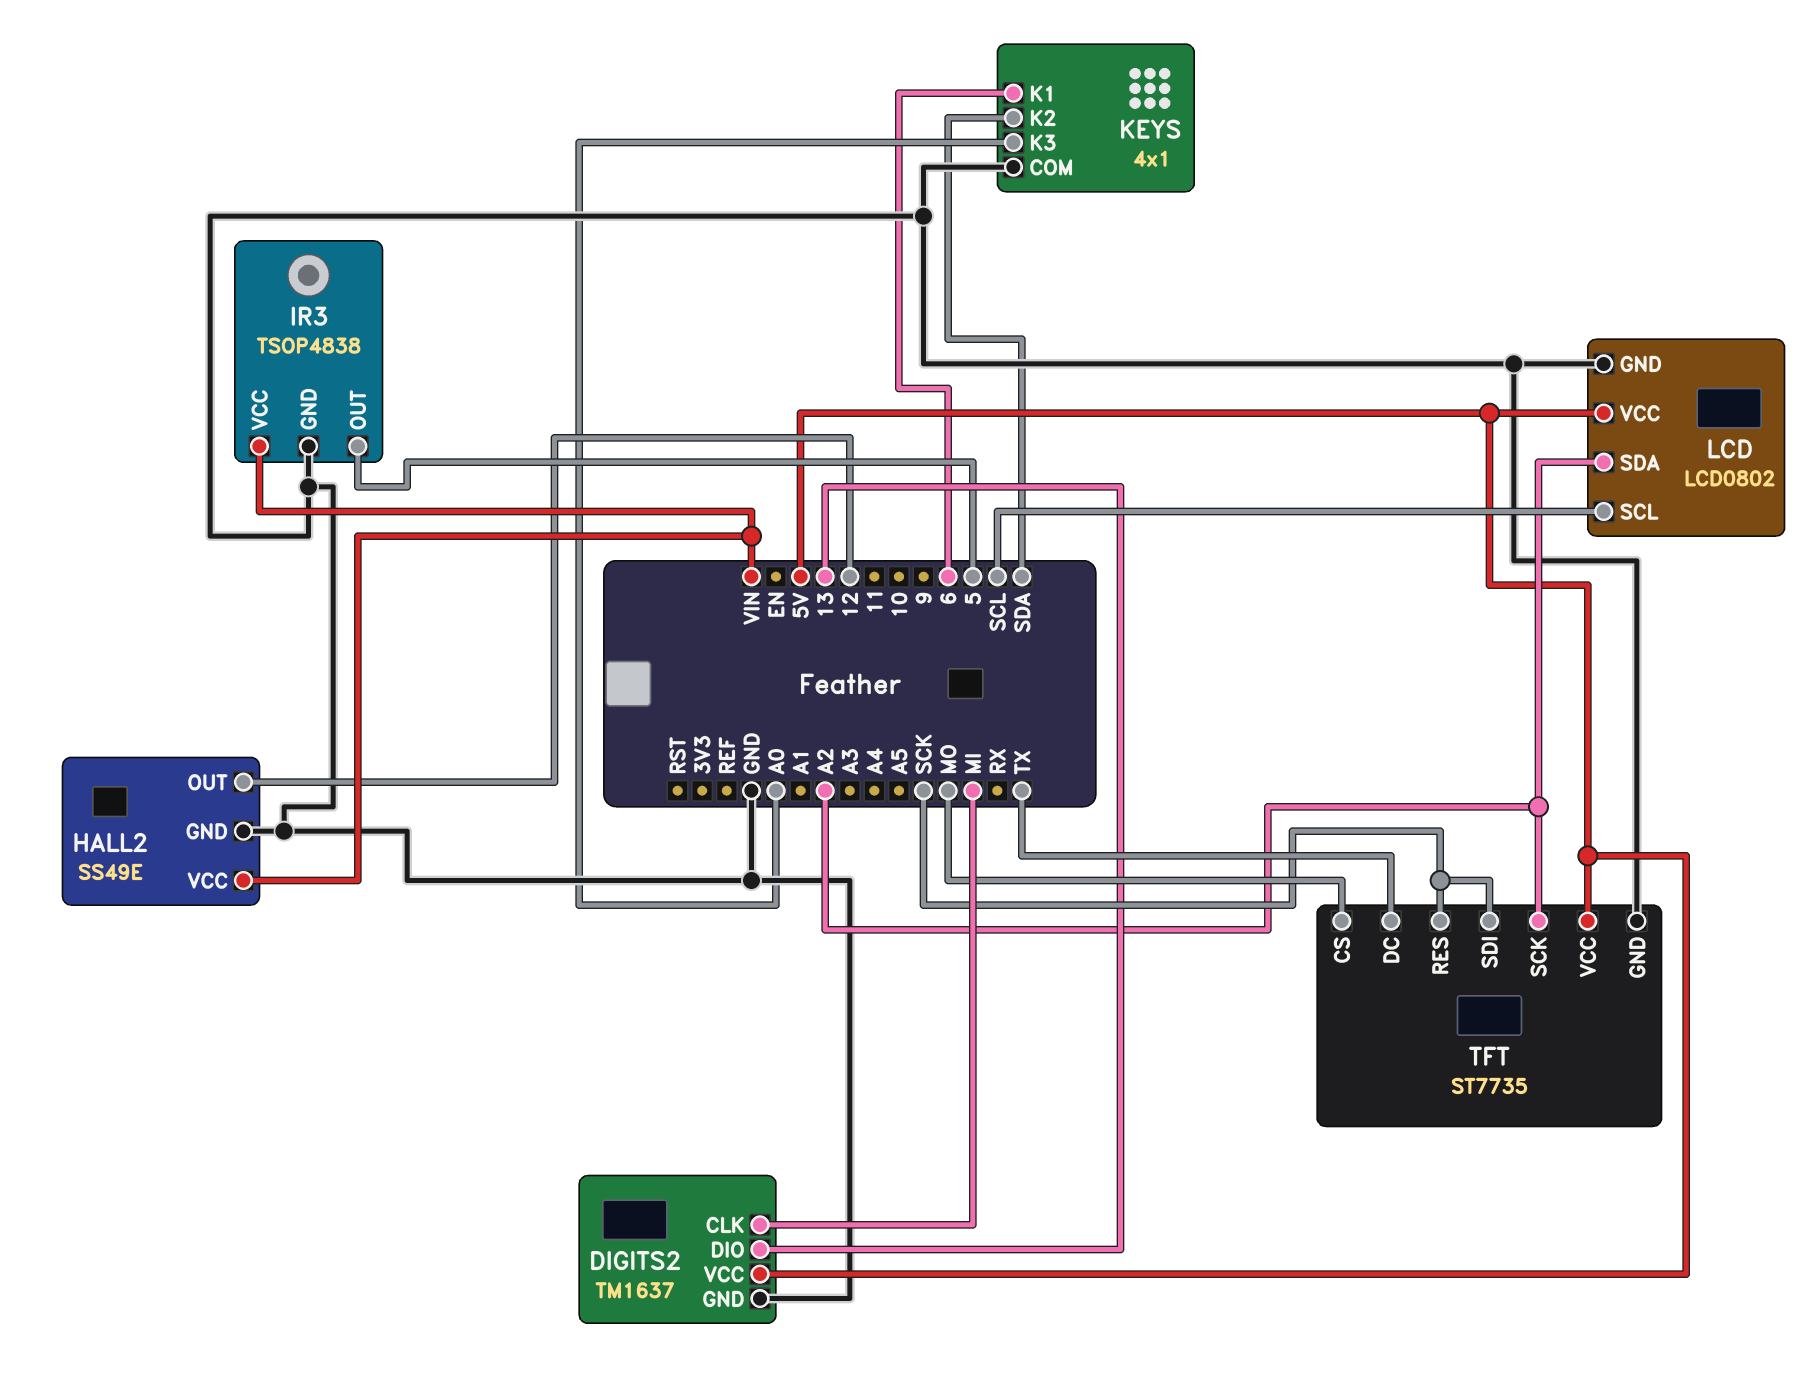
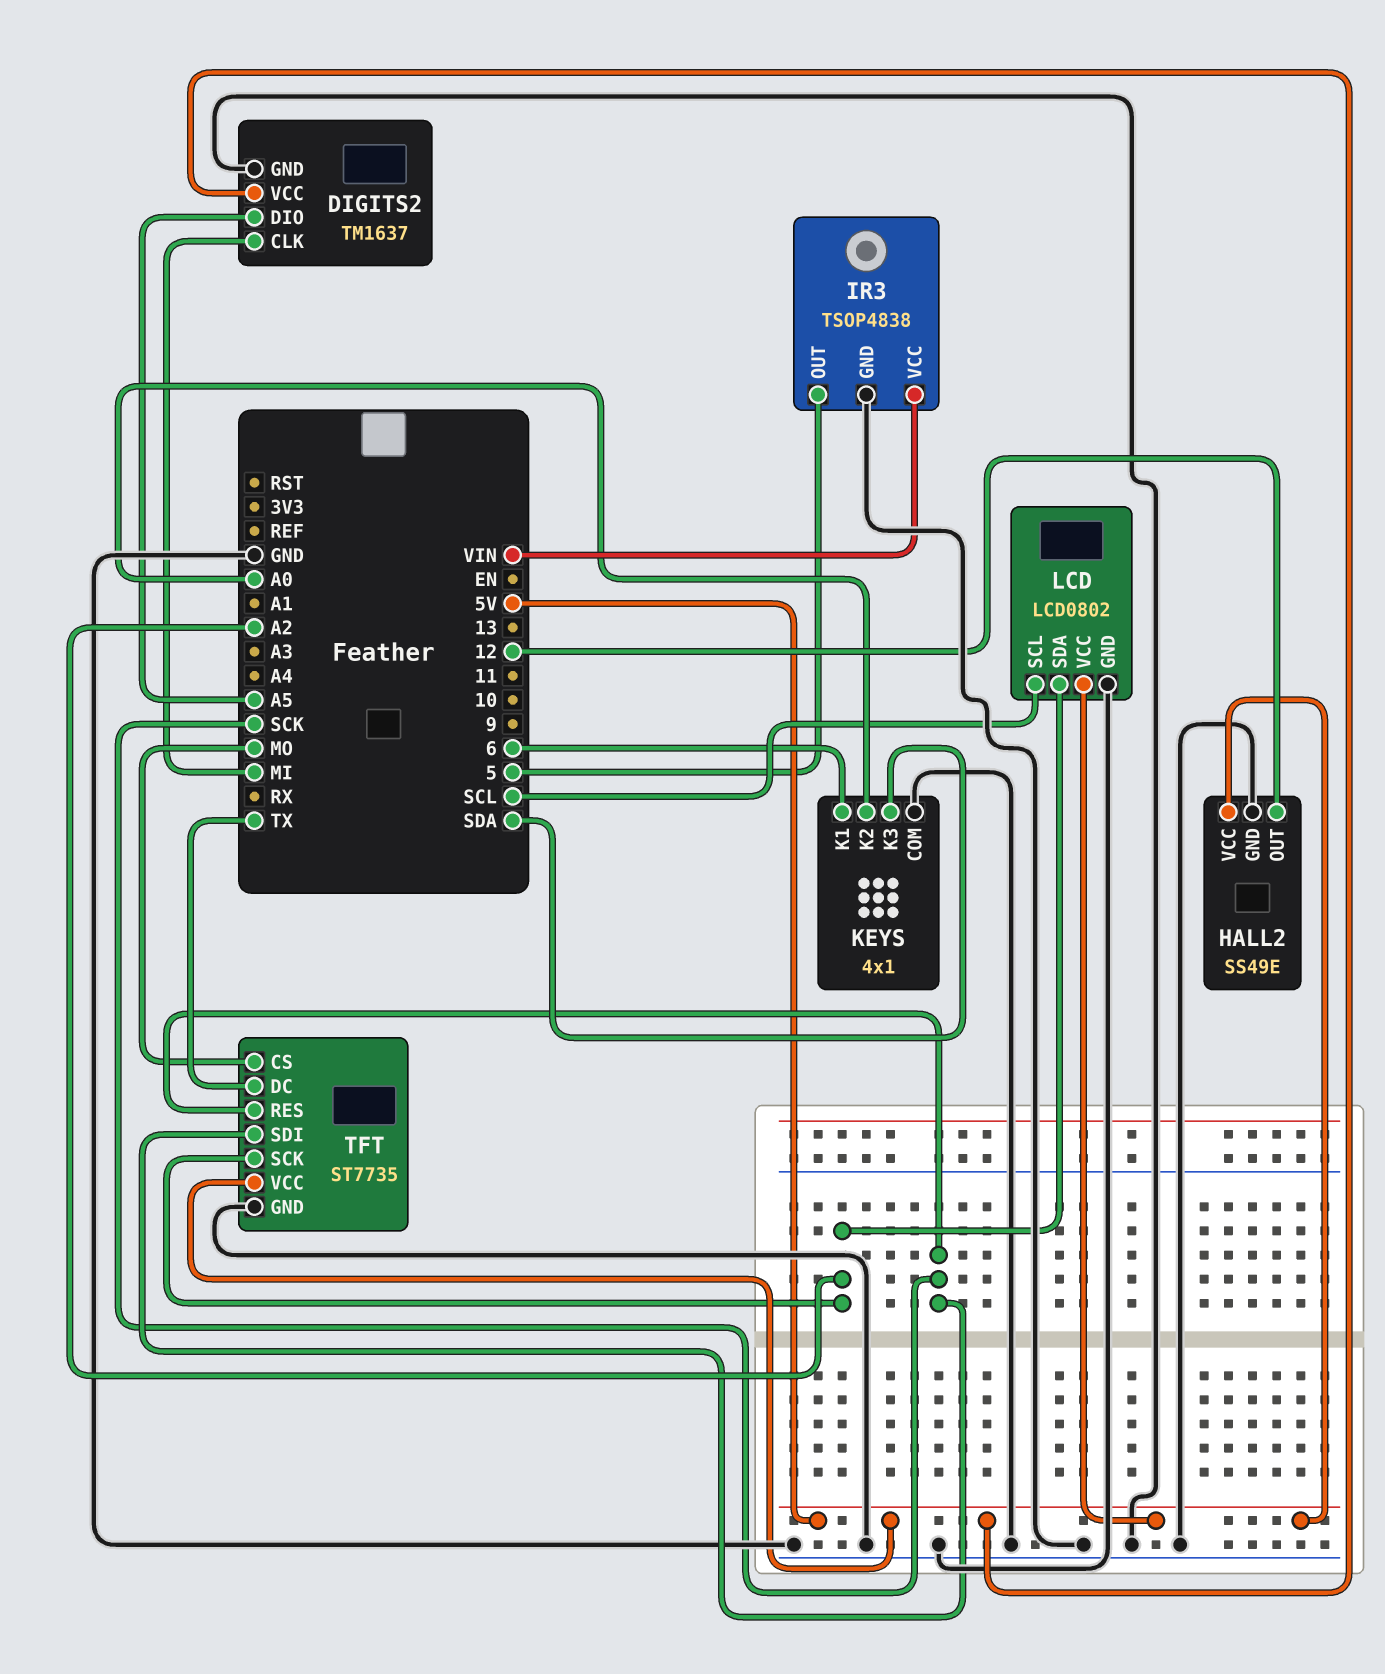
DIGITS2 pin DIO: 13 -> A5
HALL2 pin VCC: VIN -> 5V
KEYS pin K2: SDA -> A0
KEYS pin K3: A0 -> SDA

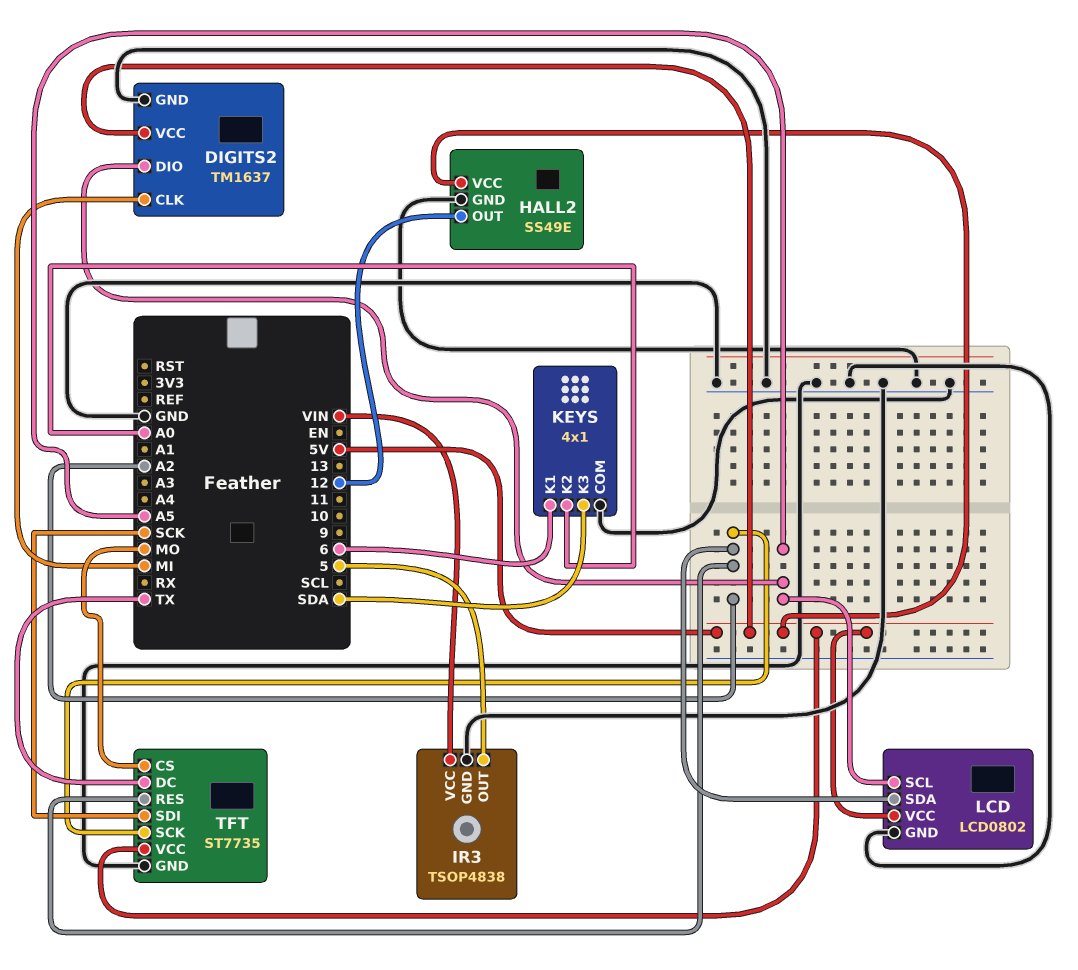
LCD pin SCL: SCL -> A5
TFT pin RES: SCK -> A2

